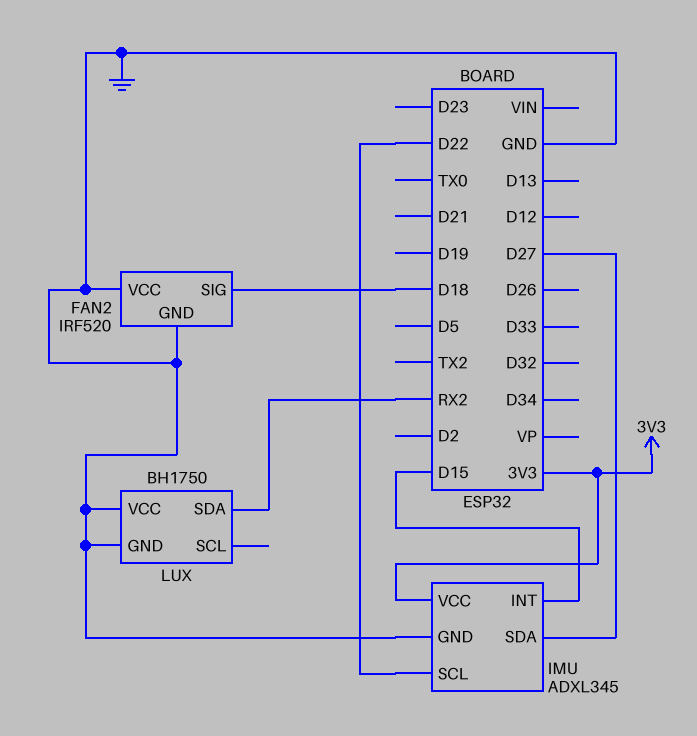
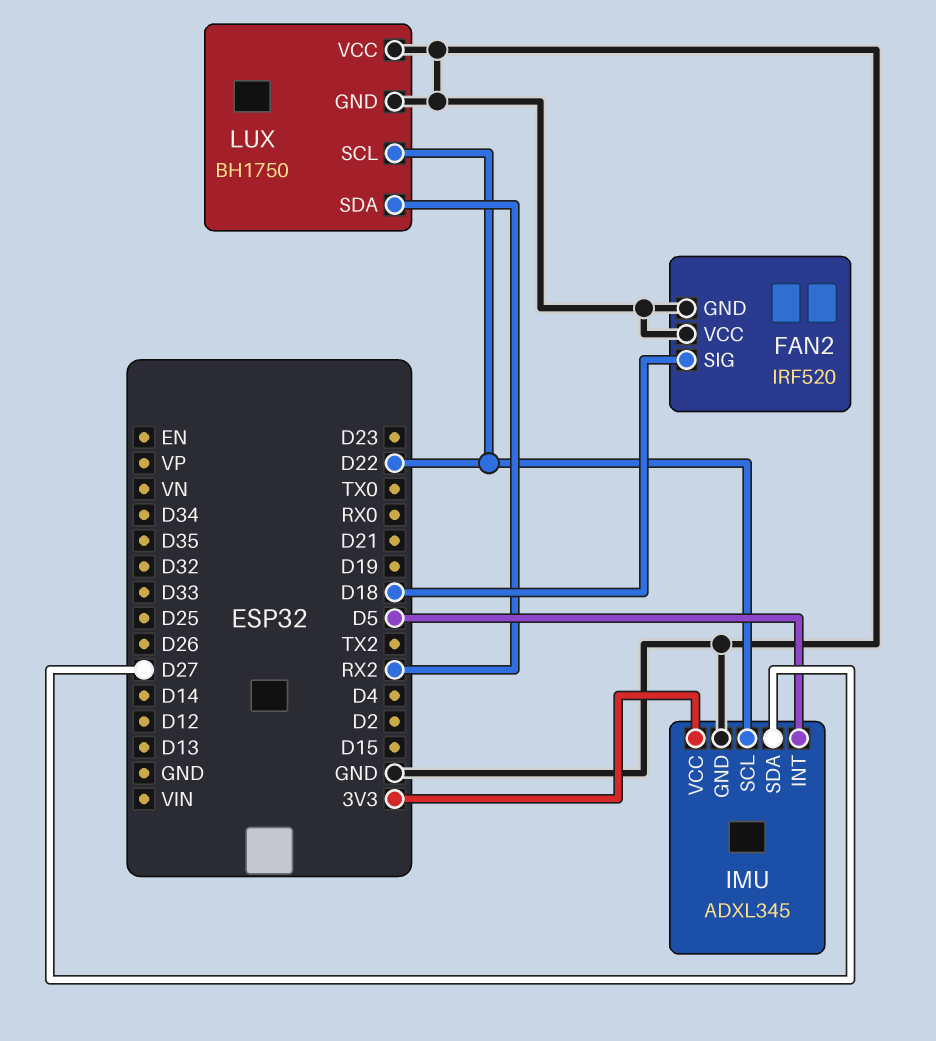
IMU pin INT: D15 -> D5
LUX pin SCL: none -> D22

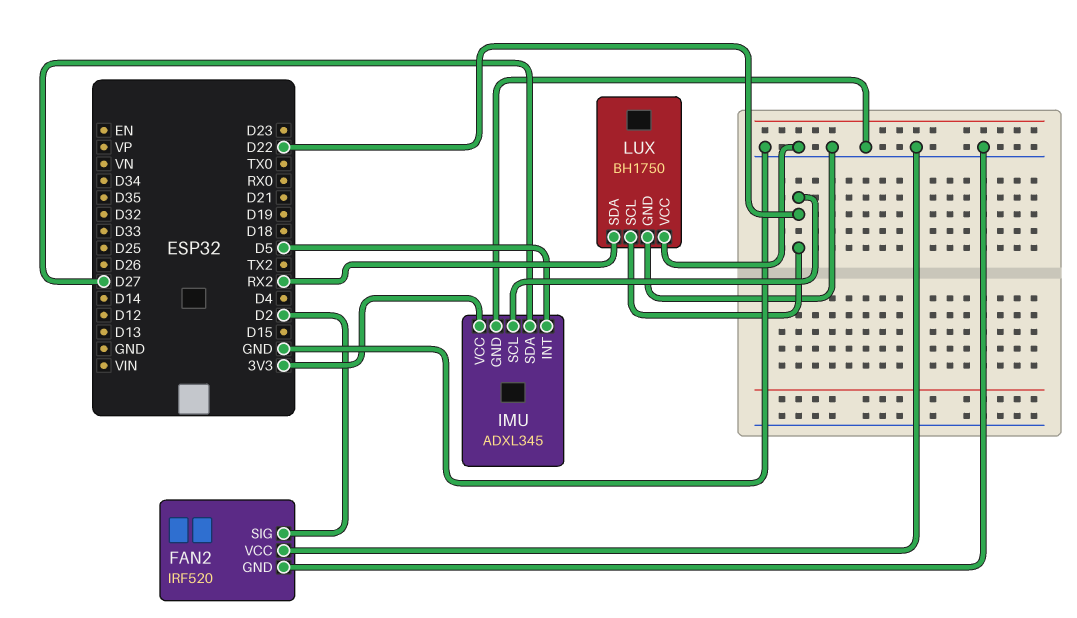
FAN2 pin SIG: D18 -> D2

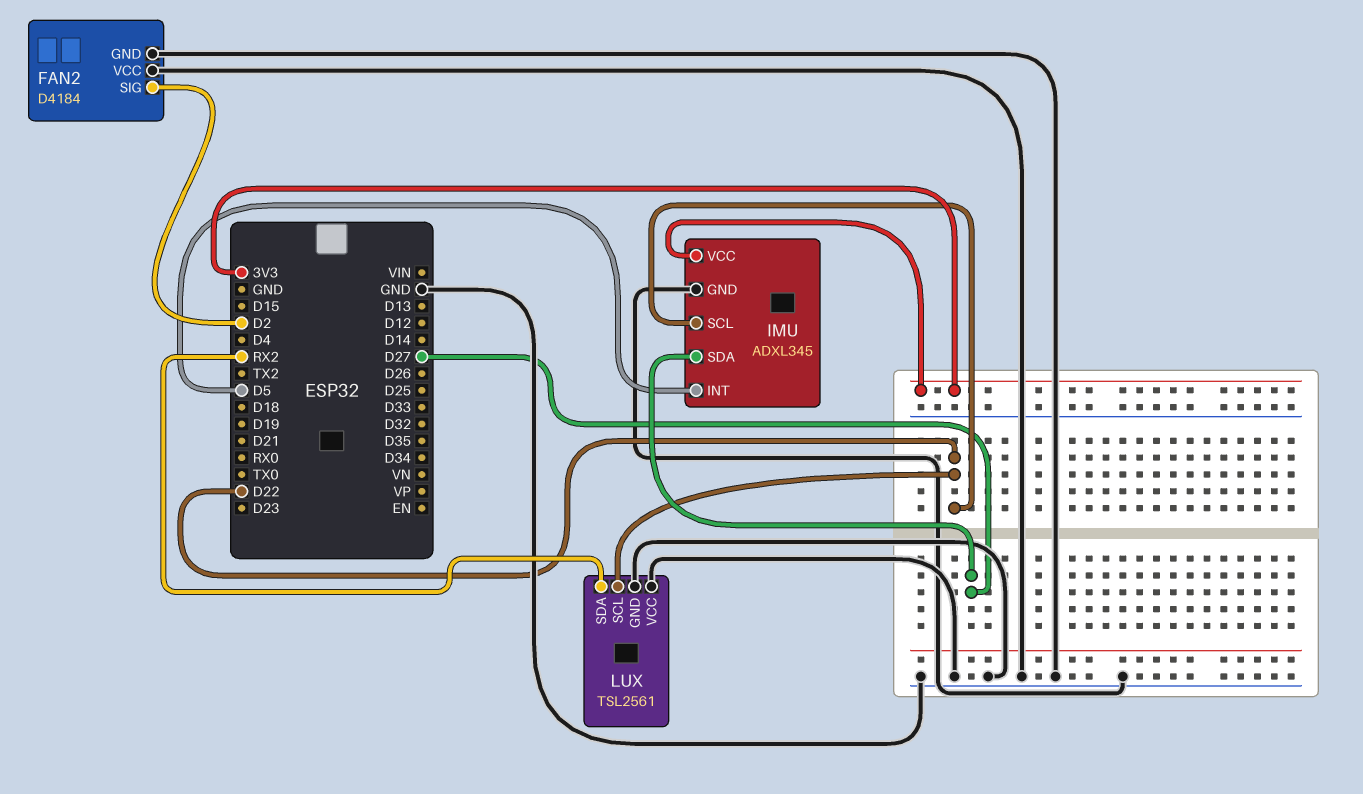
FAN2: IRF520 -> D4184
LUX: BH1750 -> TSL2561

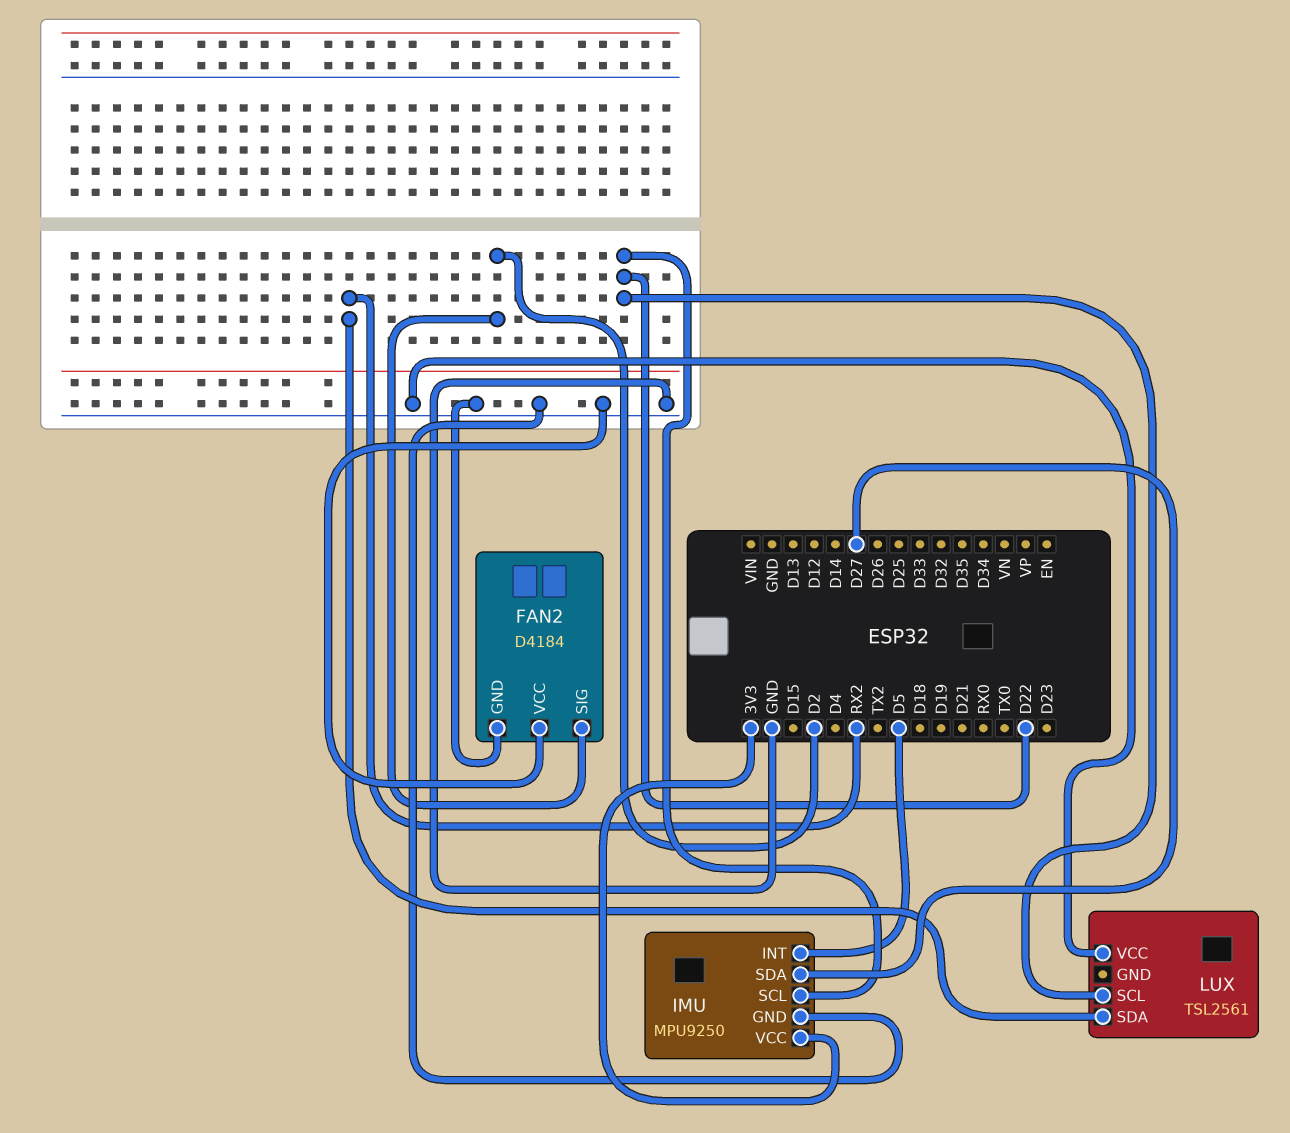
IMU: ADXL345 -> MPU9250
LUX pin GND: GND -> none

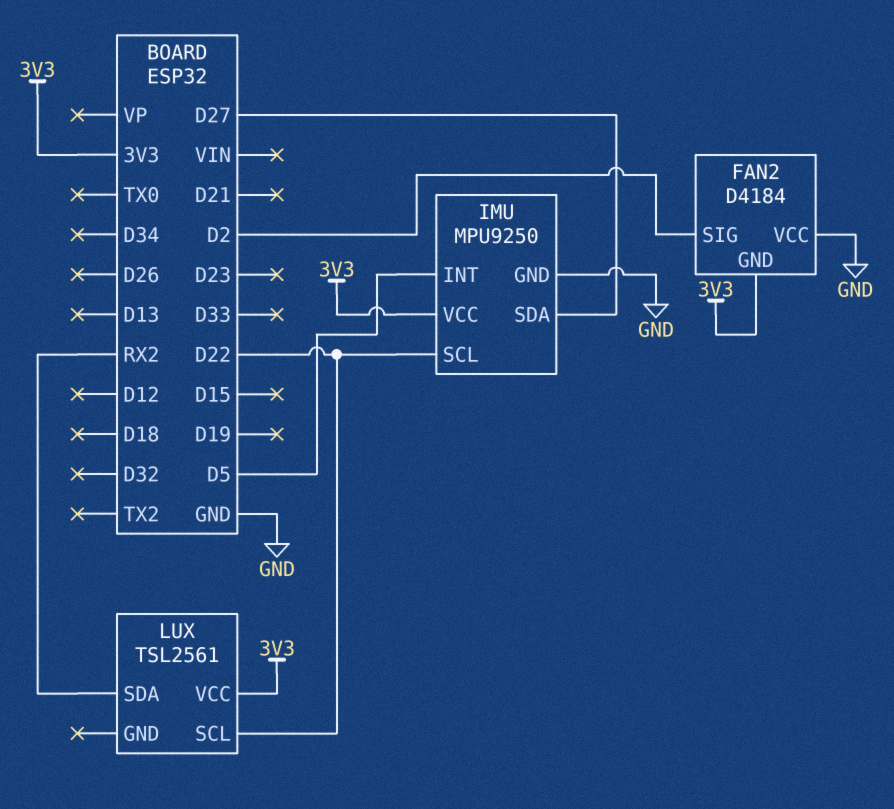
FAN2 pin GND: GND -> 3V3
LUX pin VCC: GND -> 3V3

